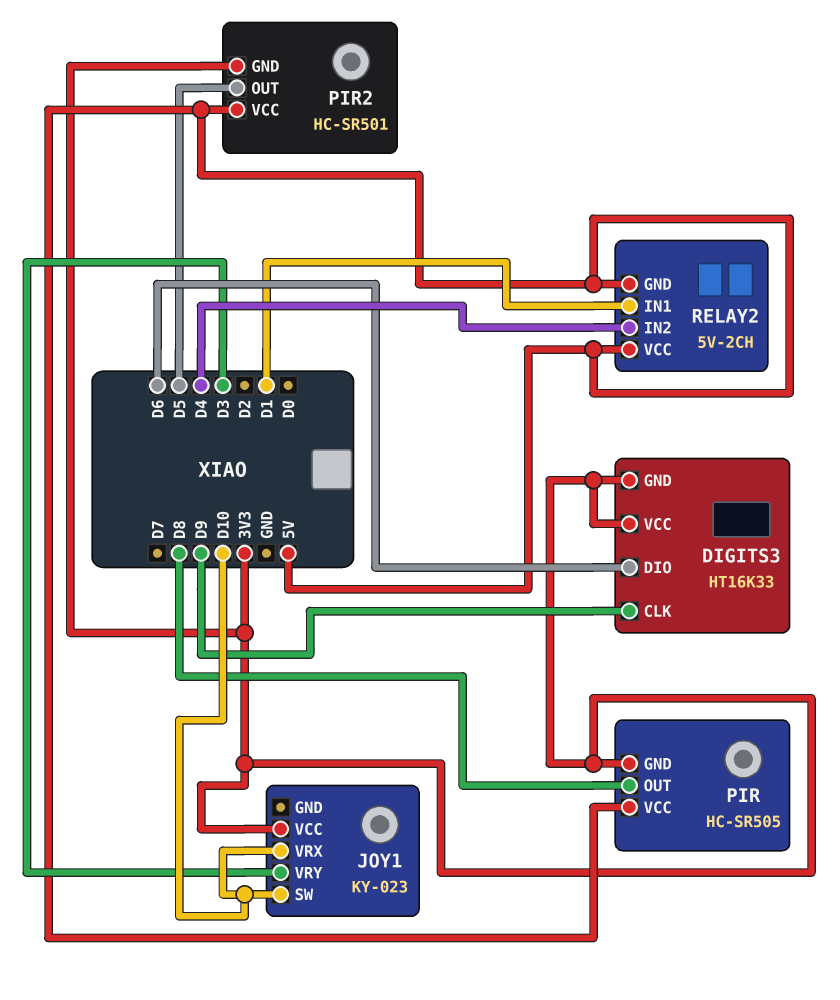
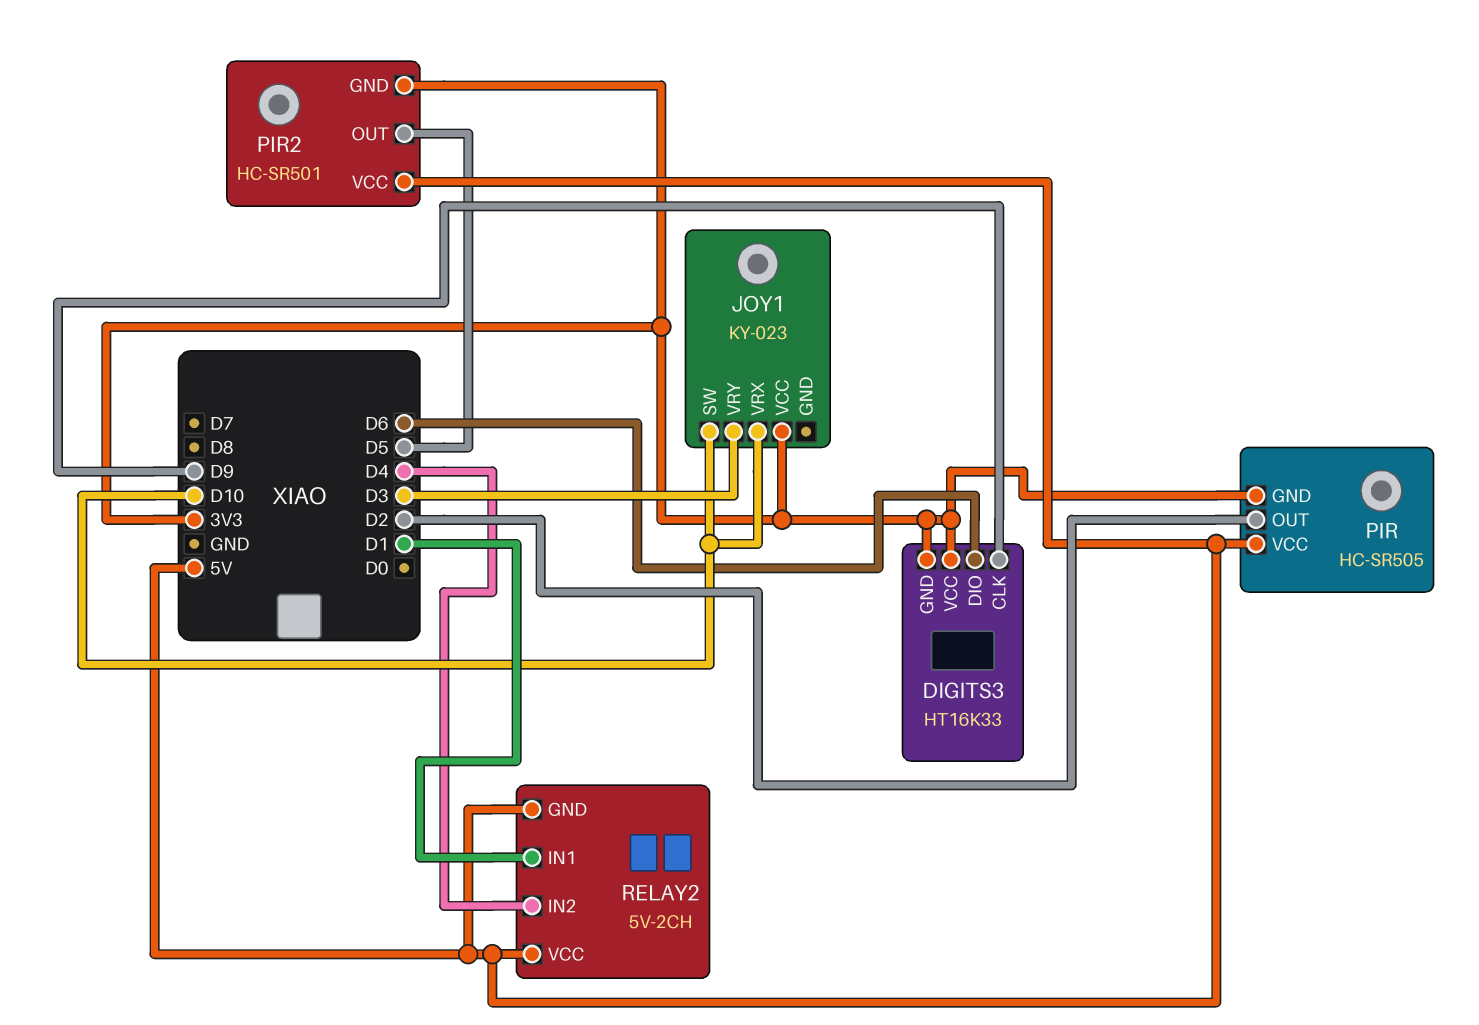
PIR pin OUT: D8 -> D2

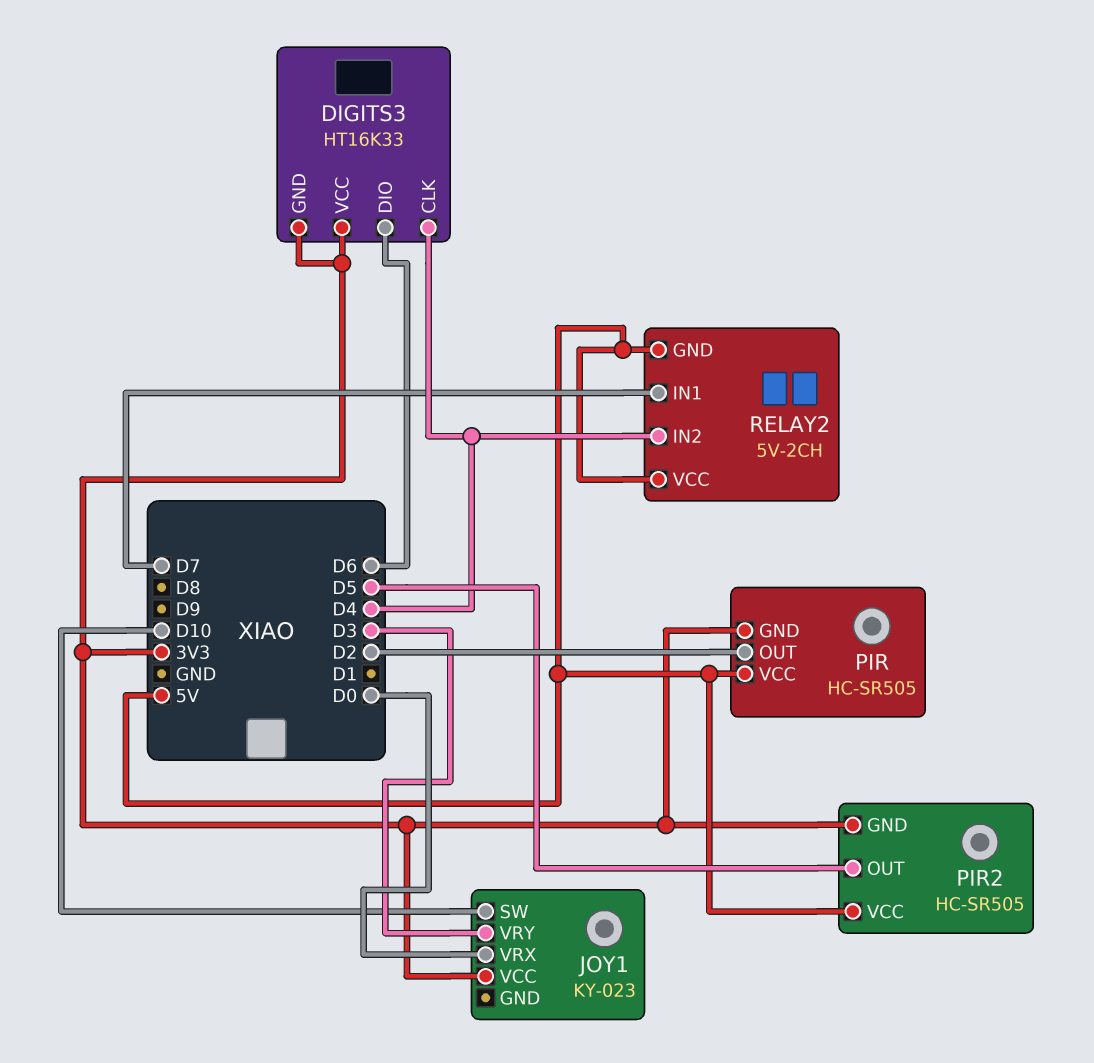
DIGITS3 pin CLK: D9 -> D4
JOY1 pin VRX: D10 -> D0
PIR2: HC-SR501 -> HC-SR505
RELAY2 pin IN1: D1 -> D7

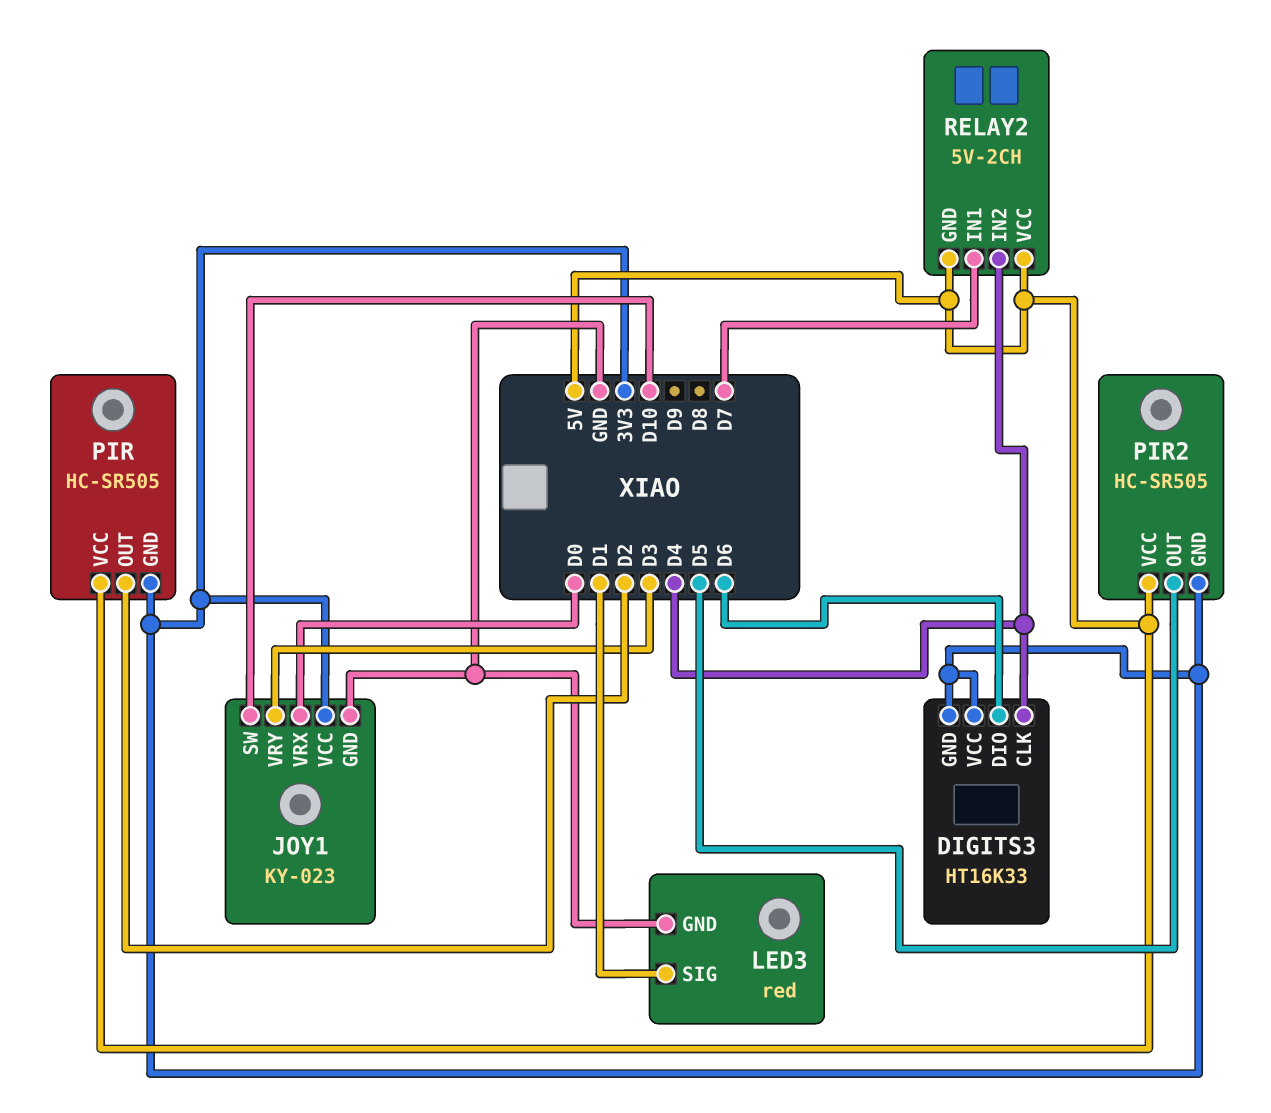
JOY1 pin GND: none -> GND
LED3: none -> red
LED3 pin GND: none -> GND
LED3 pin SIG: none -> D1

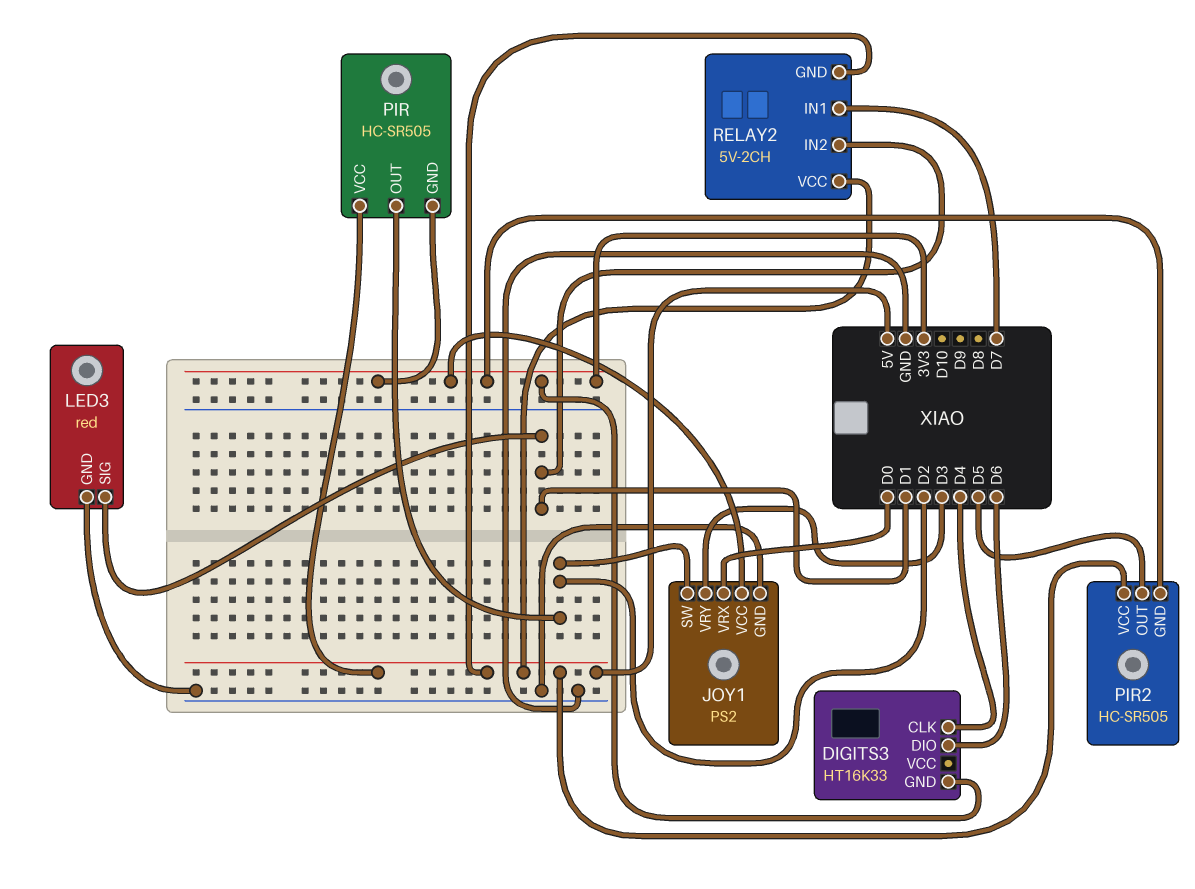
DIGITS3 pin VCC: 3V3 -> none
JOY1: KY-023 -> PS2
JOY1 pin SW: D10 -> D2
RELAY2 pin IN2: D4 -> D1

